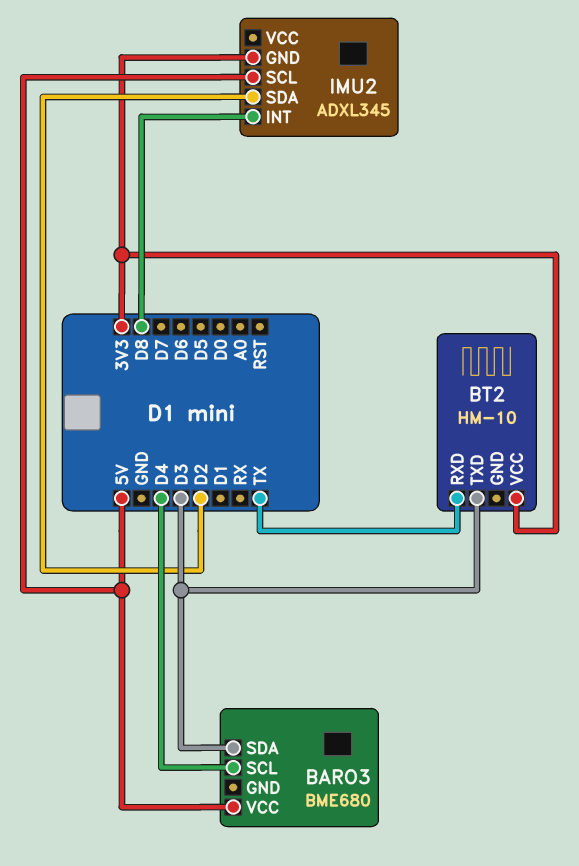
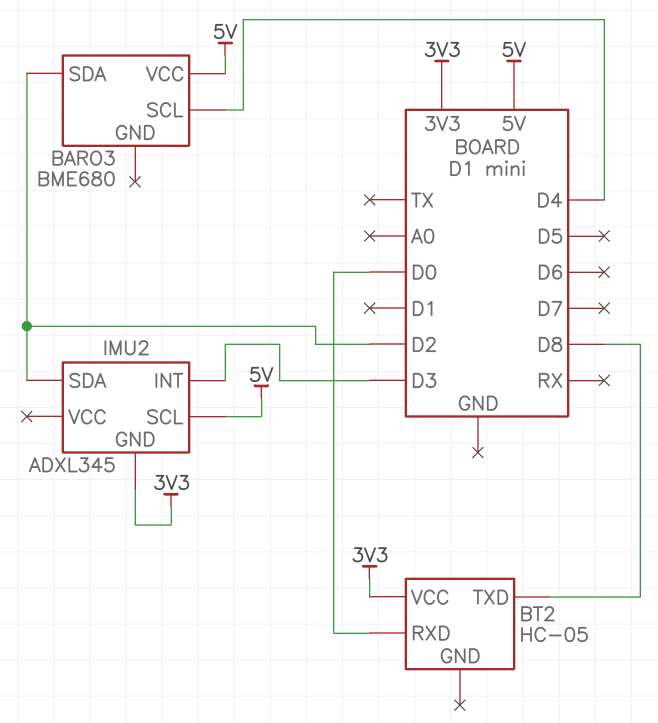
BARO3 pin SDA: D3 -> D2
BT2: HM-10 -> HC-05
BT2 pin RXD: TX -> D0
BT2 pin TXD: D3 -> D8
IMU2 pin INT: D8 -> D3

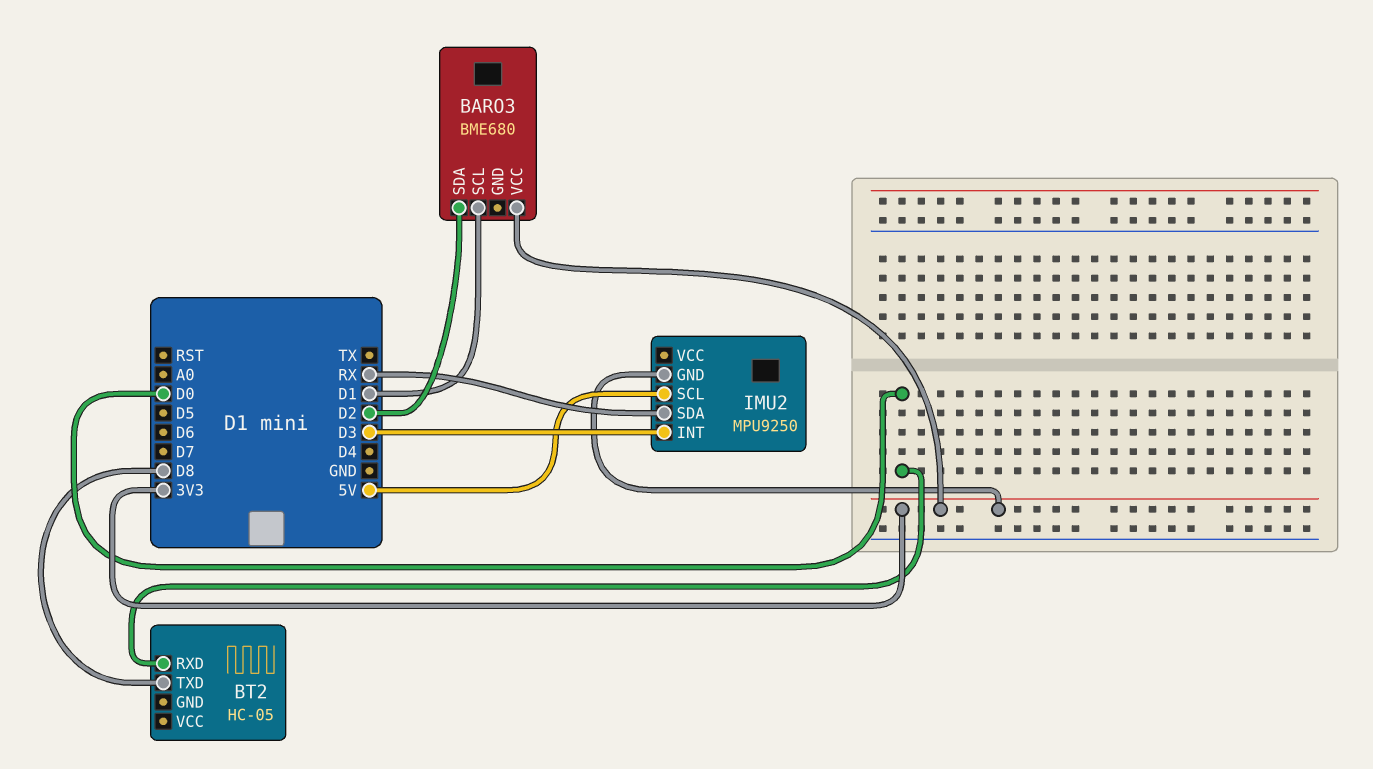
BARO3 pin SCL: D4 -> D1
BARO3 pin VCC: 5V -> 3V3
BT2 pin VCC: 3V3 -> none
IMU2: ADXL345 -> MPU9250
IMU2 pin SDA: D2 -> RX

